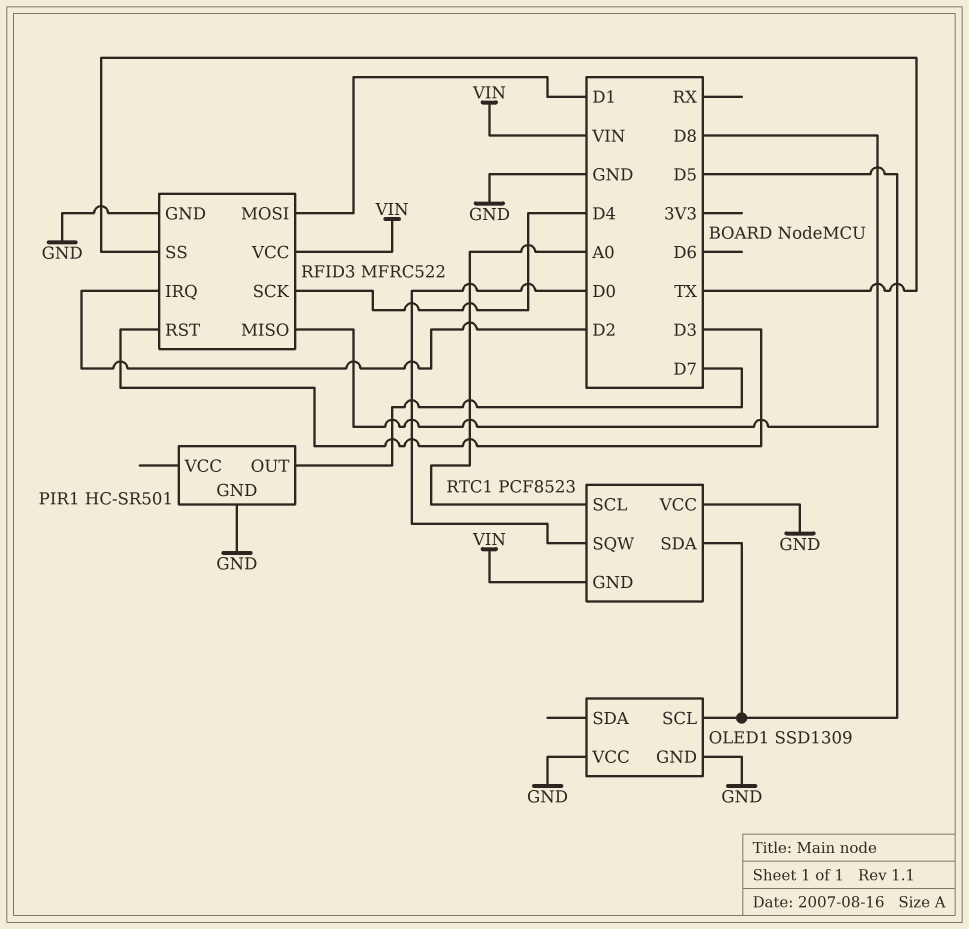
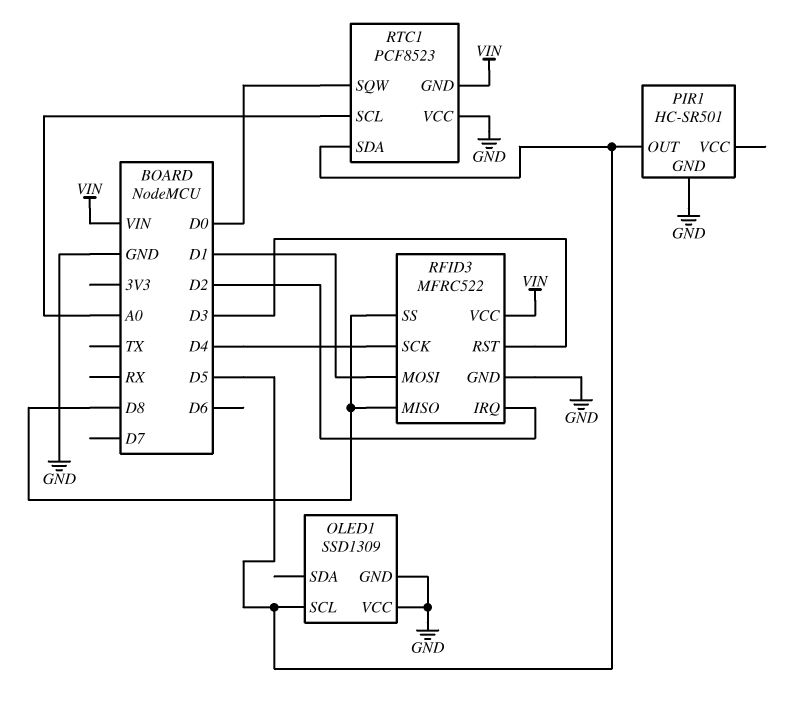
PIR1 pin OUT: D7 -> D5
RFID3 pin SS: TX -> D8

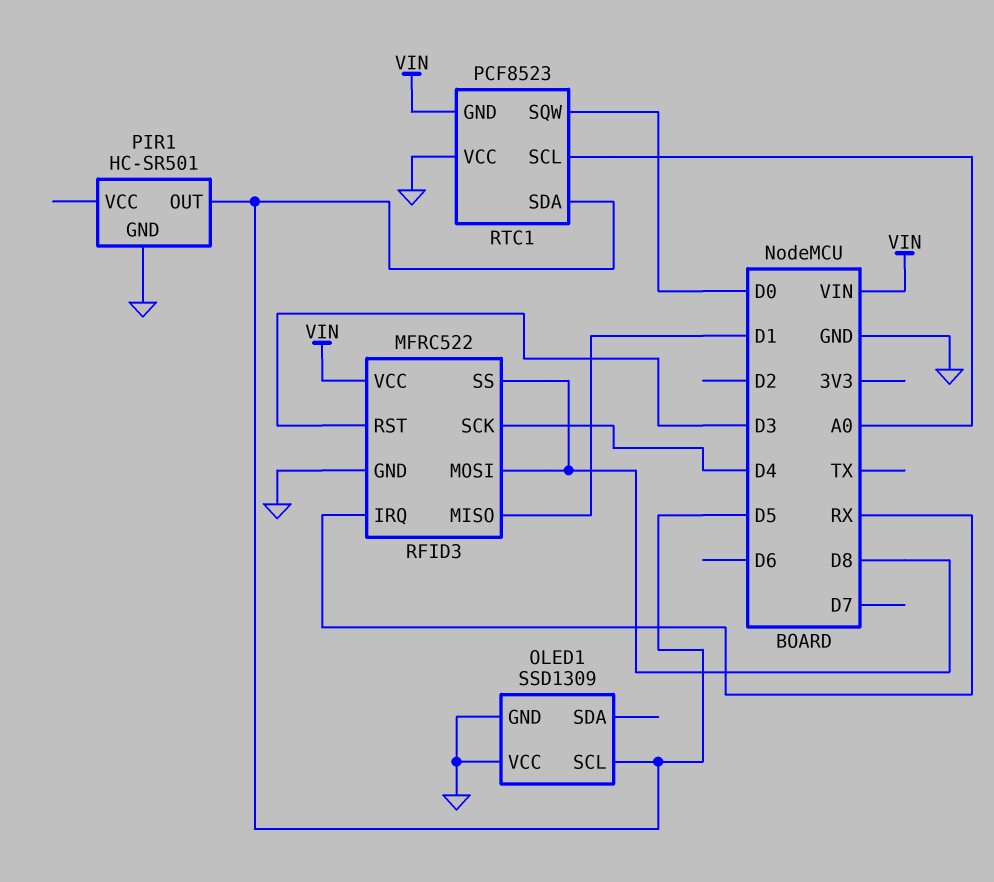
RFID3 pin IRQ: D2 -> RX
RFID3 pin MISO: D8 -> D1
RFID3 pin MOSI: D1 -> D8

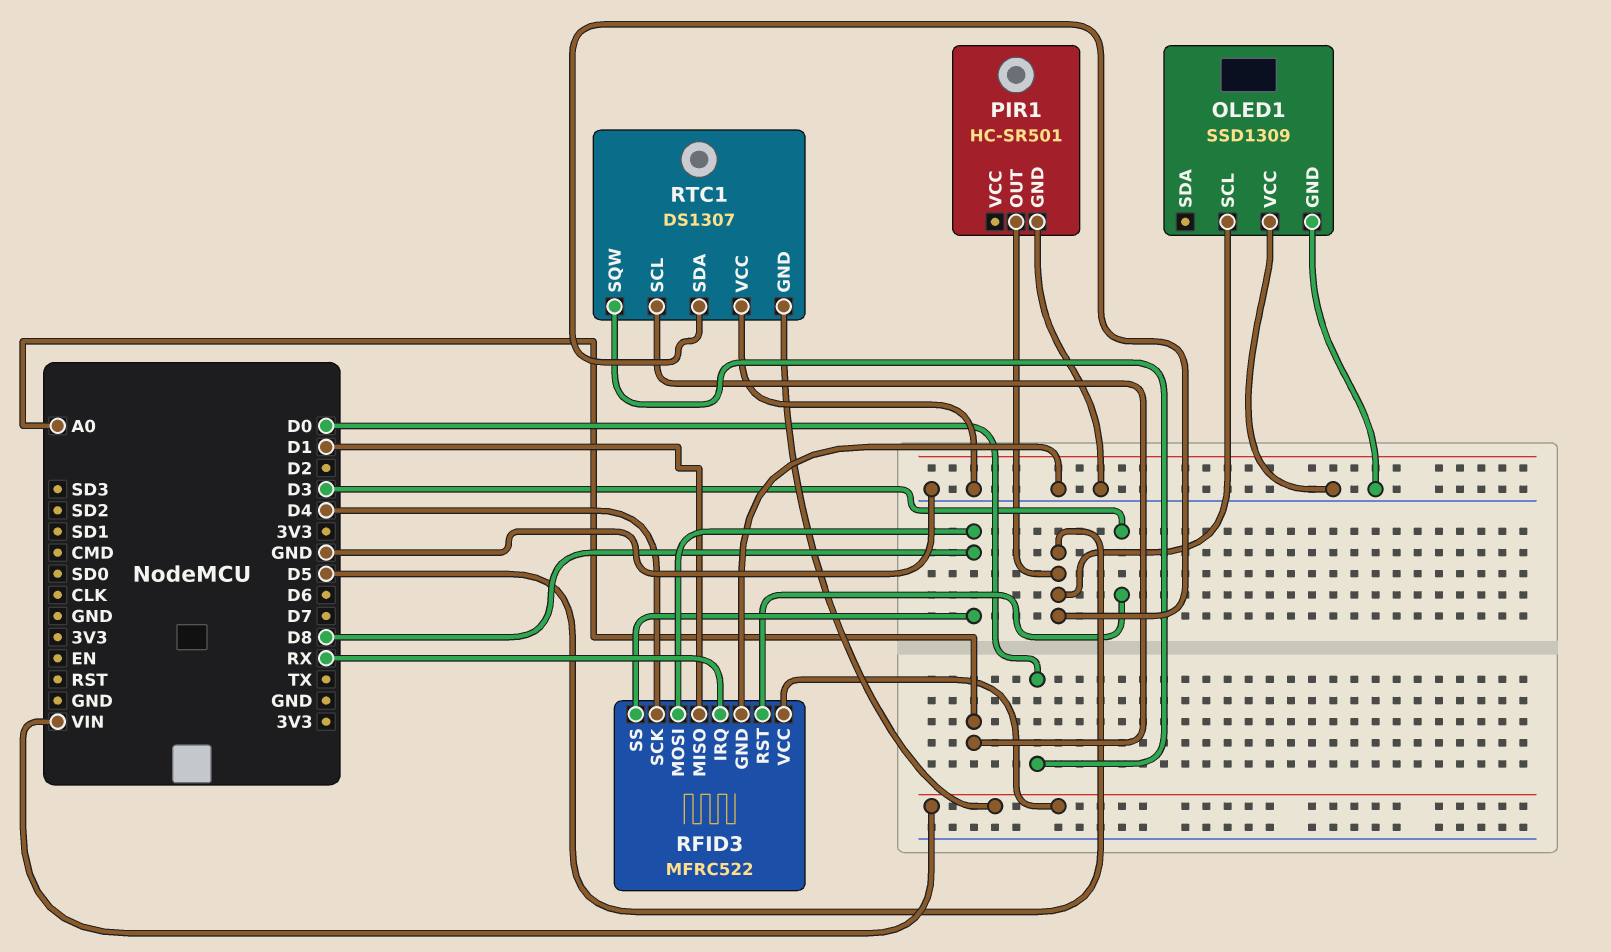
RTC1: PCF8523 -> DS1307

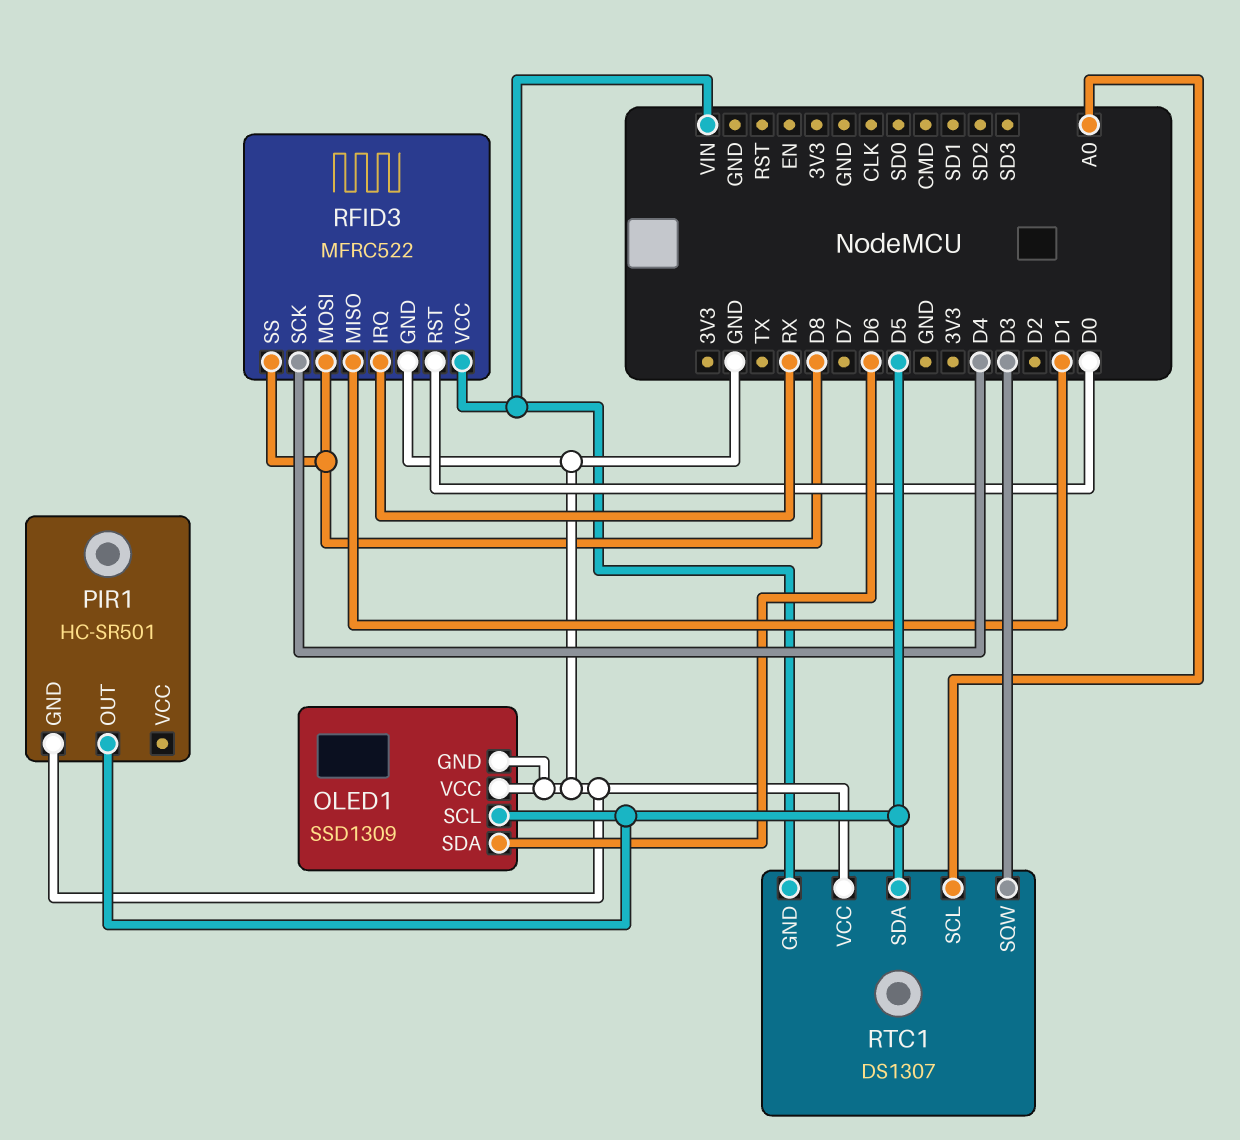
OLED1 pin SDA: none -> D6
RFID3 pin RST: D3 -> D0
RTC1 pin SQW: D0 -> D3

